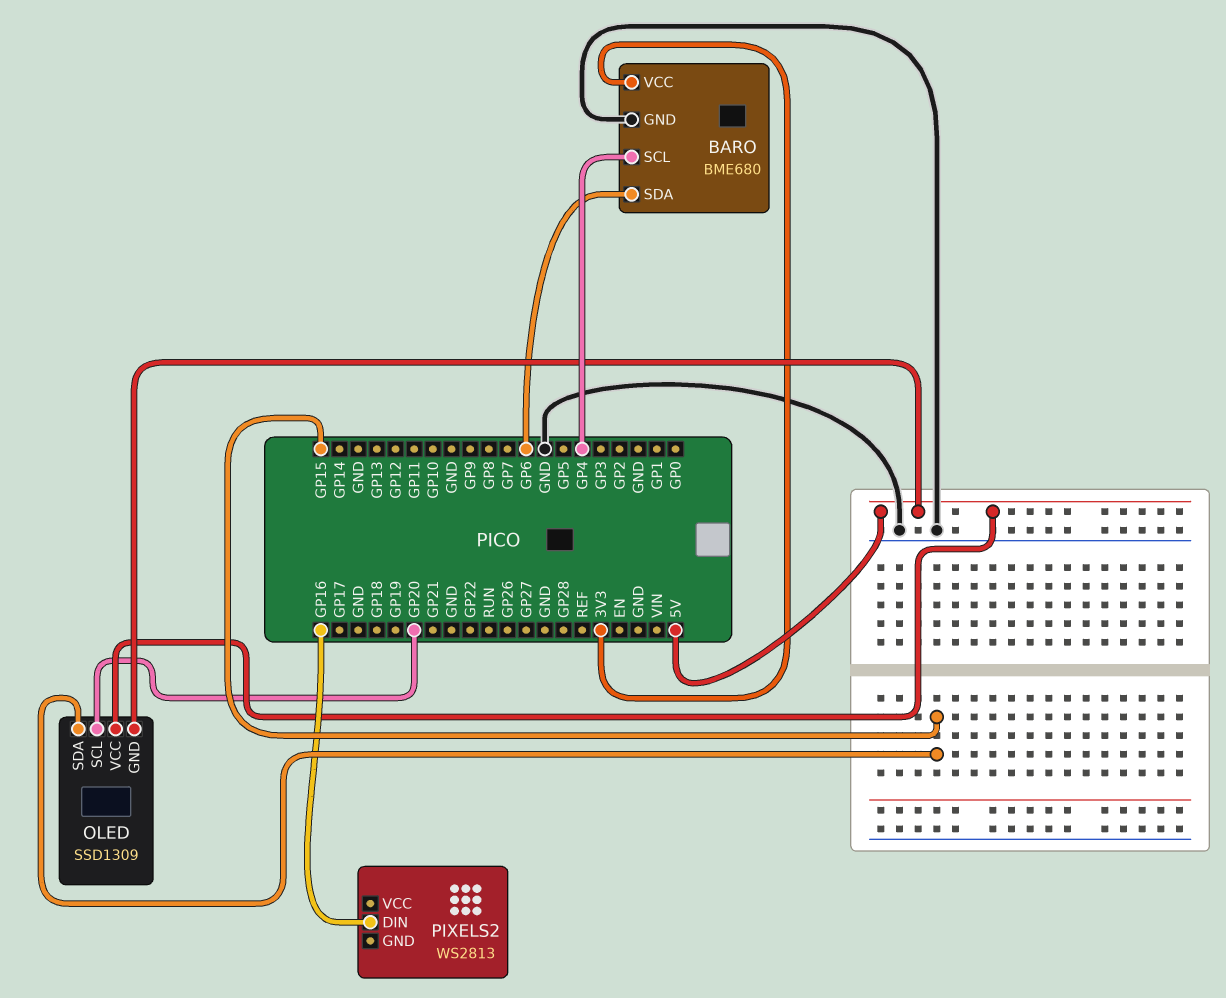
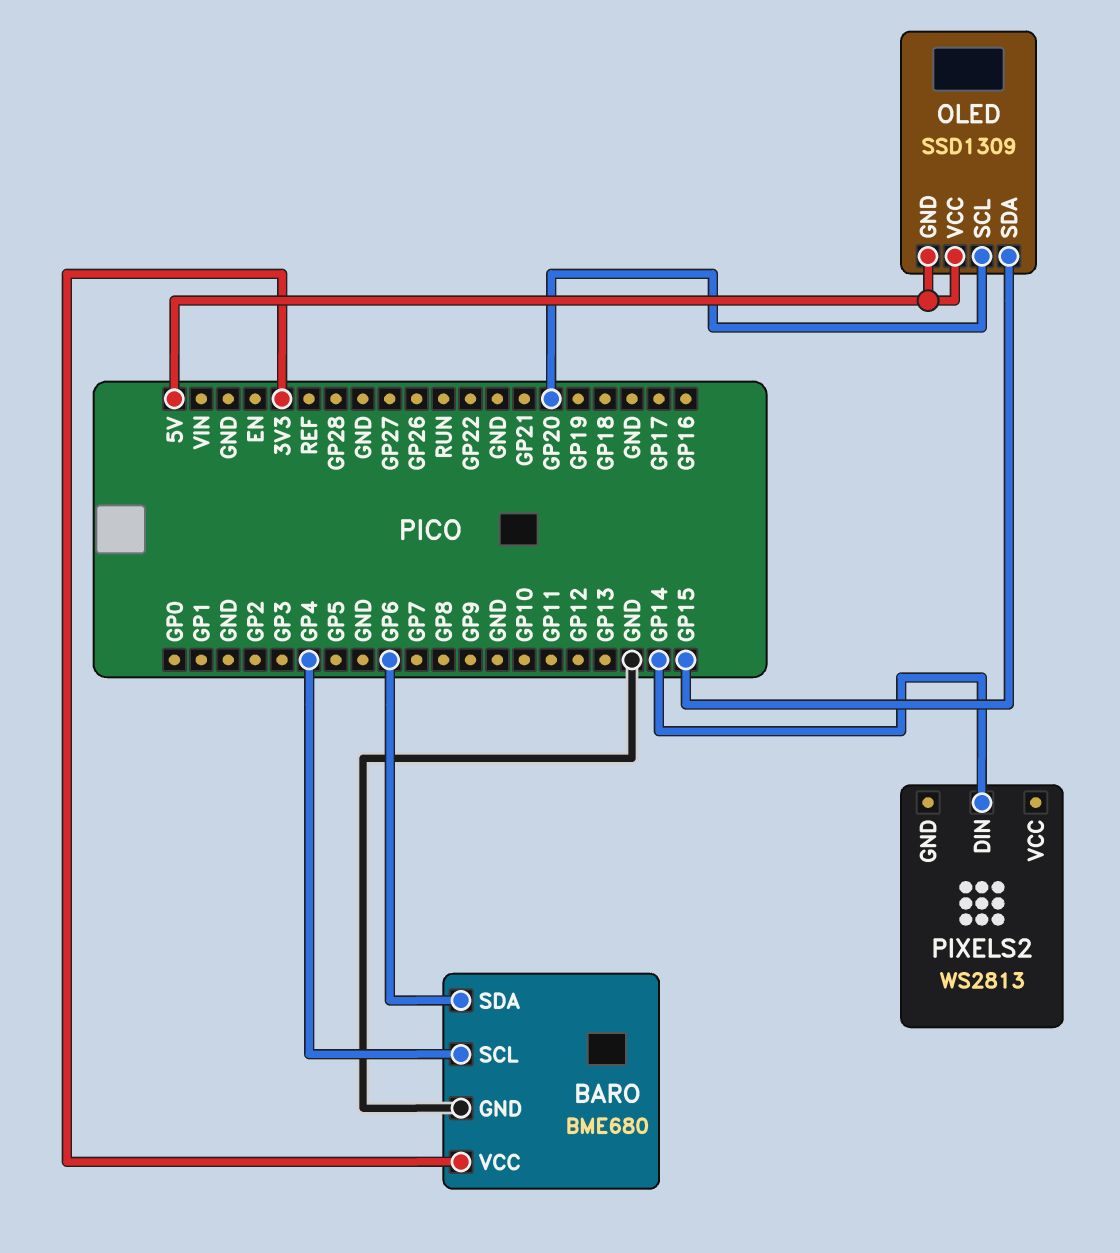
PIXELS2 pin DIN: GP16 -> GP14

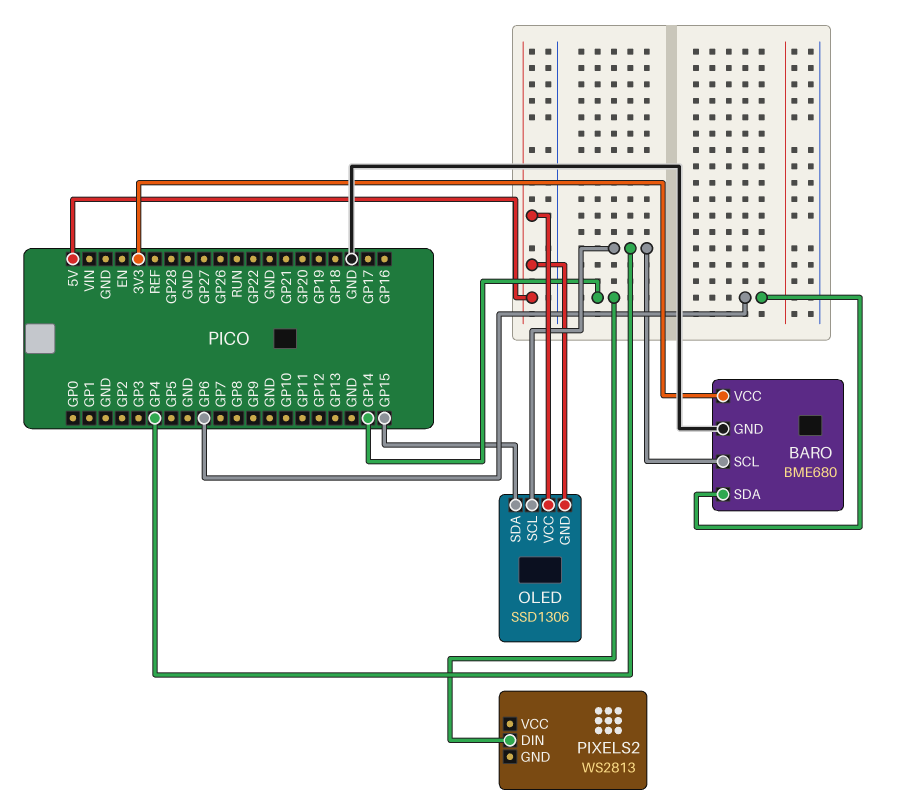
OLED: SSD1309 -> SSD1306
OLED pin SCL: GP20 -> GP4

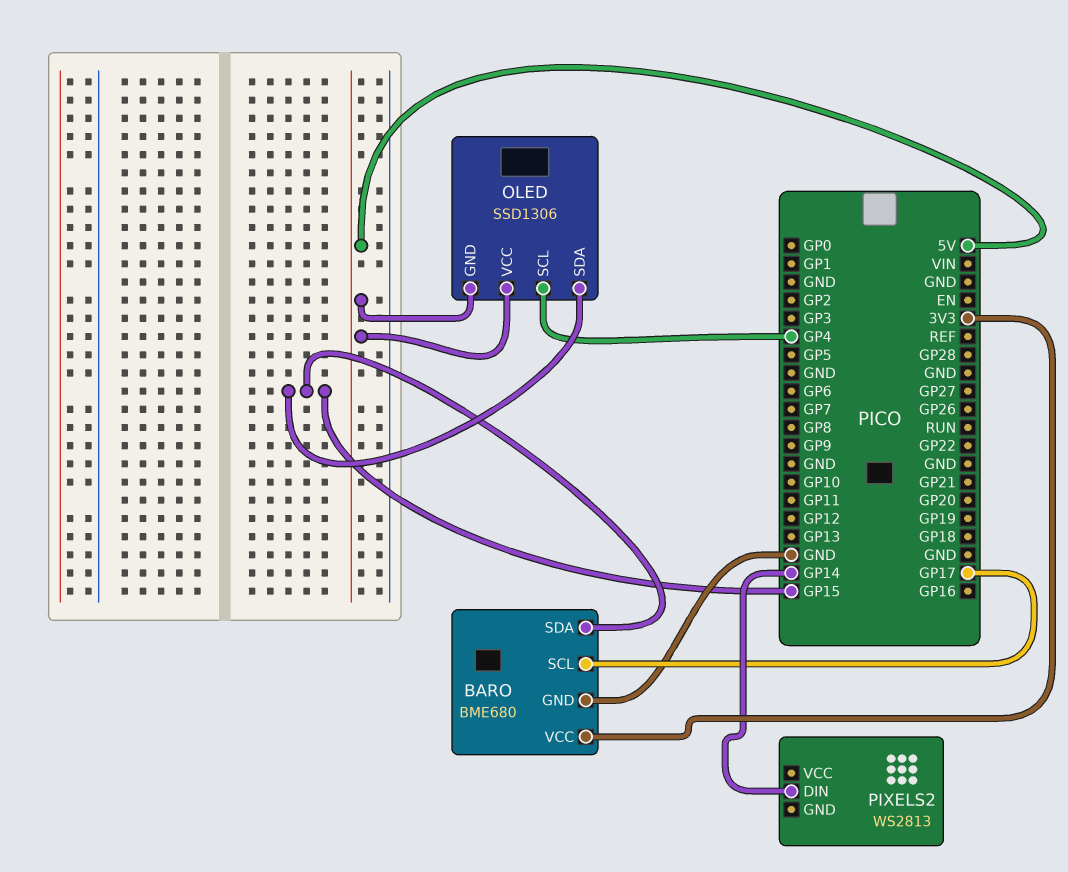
BARO pin SCL: GP4 -> GP17
BARO pin SDA: GP6 -> GP15

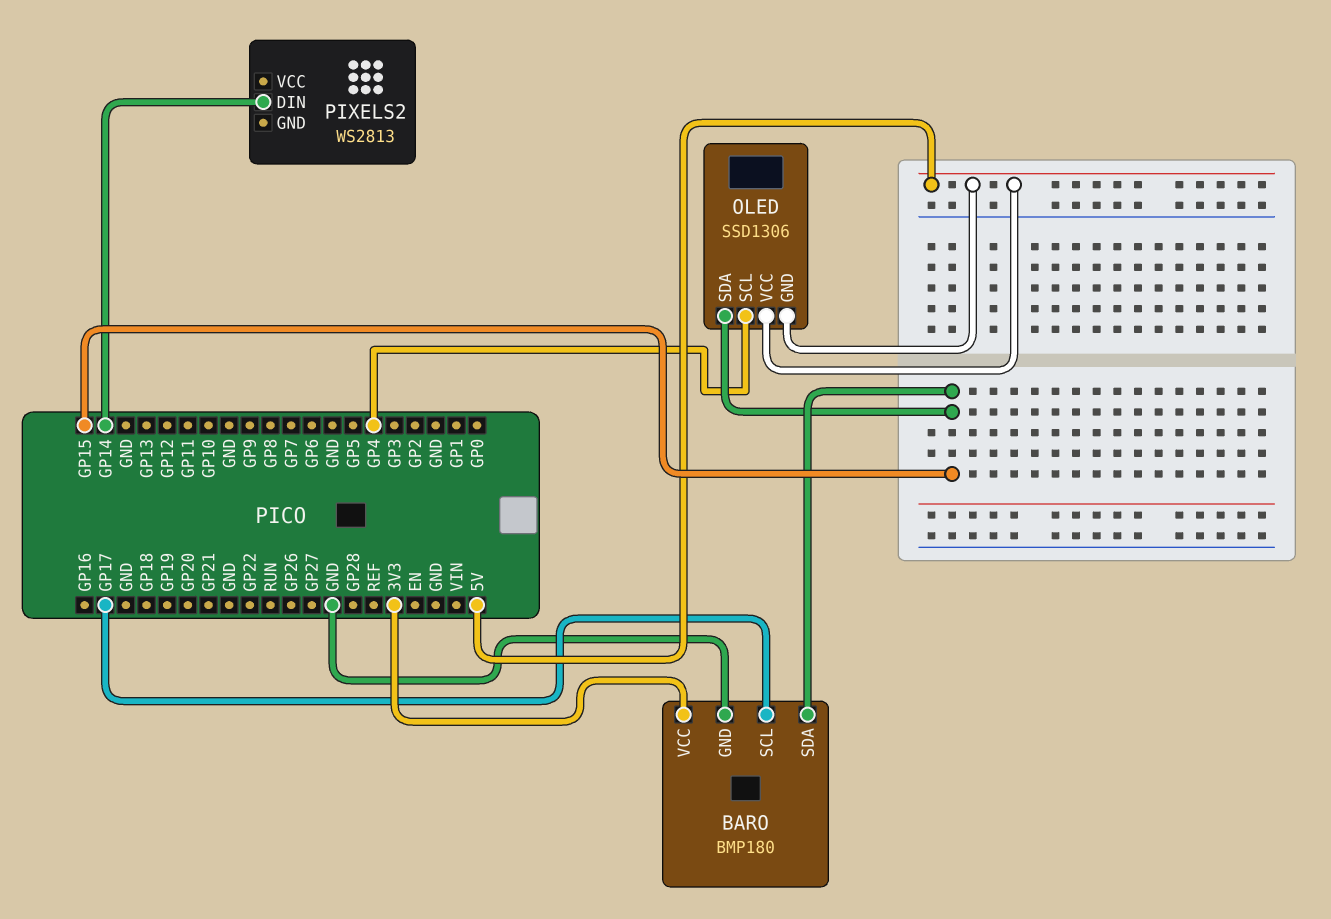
BARO: BME680 -> BMP180

